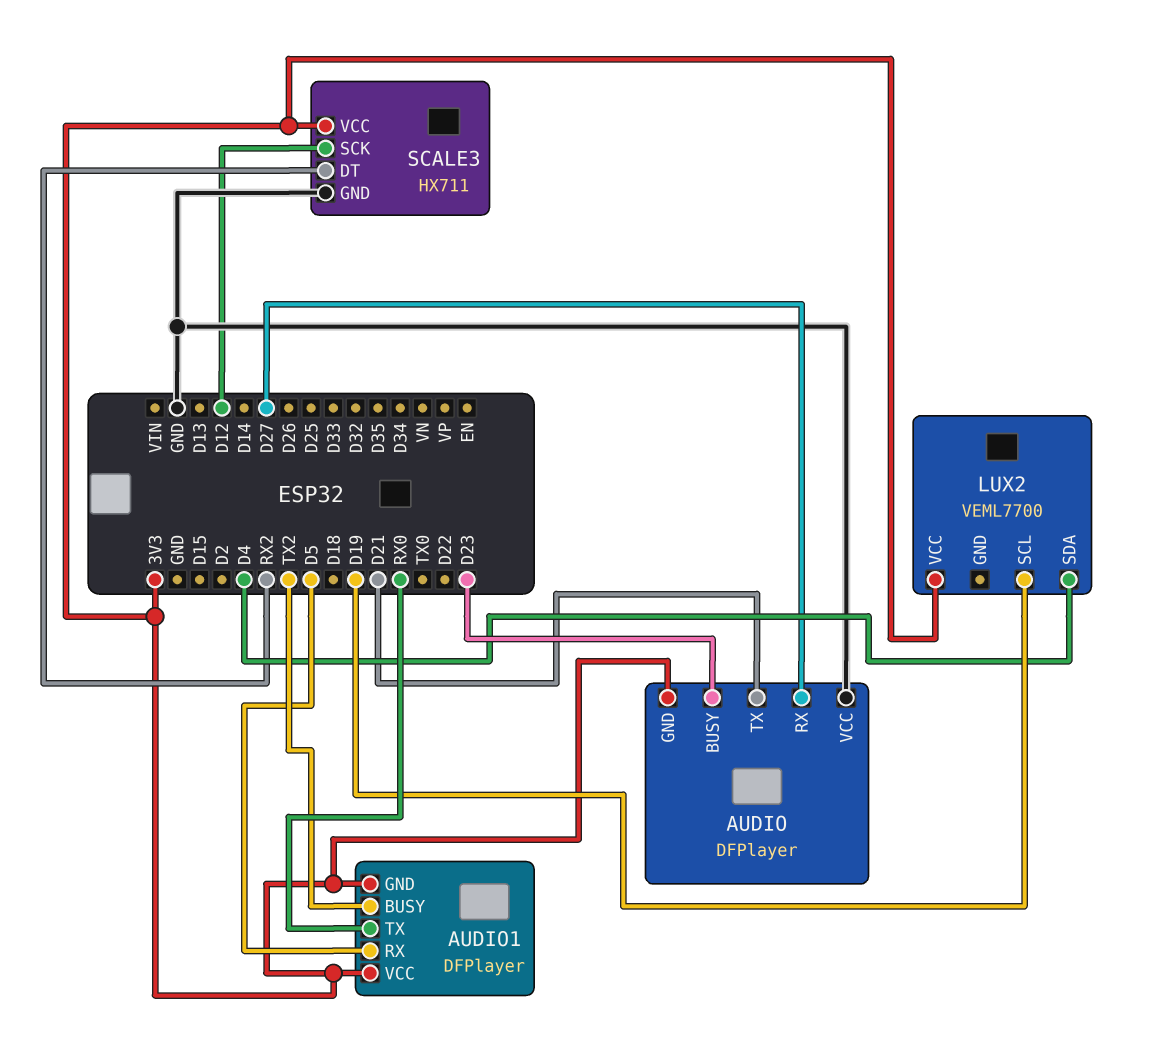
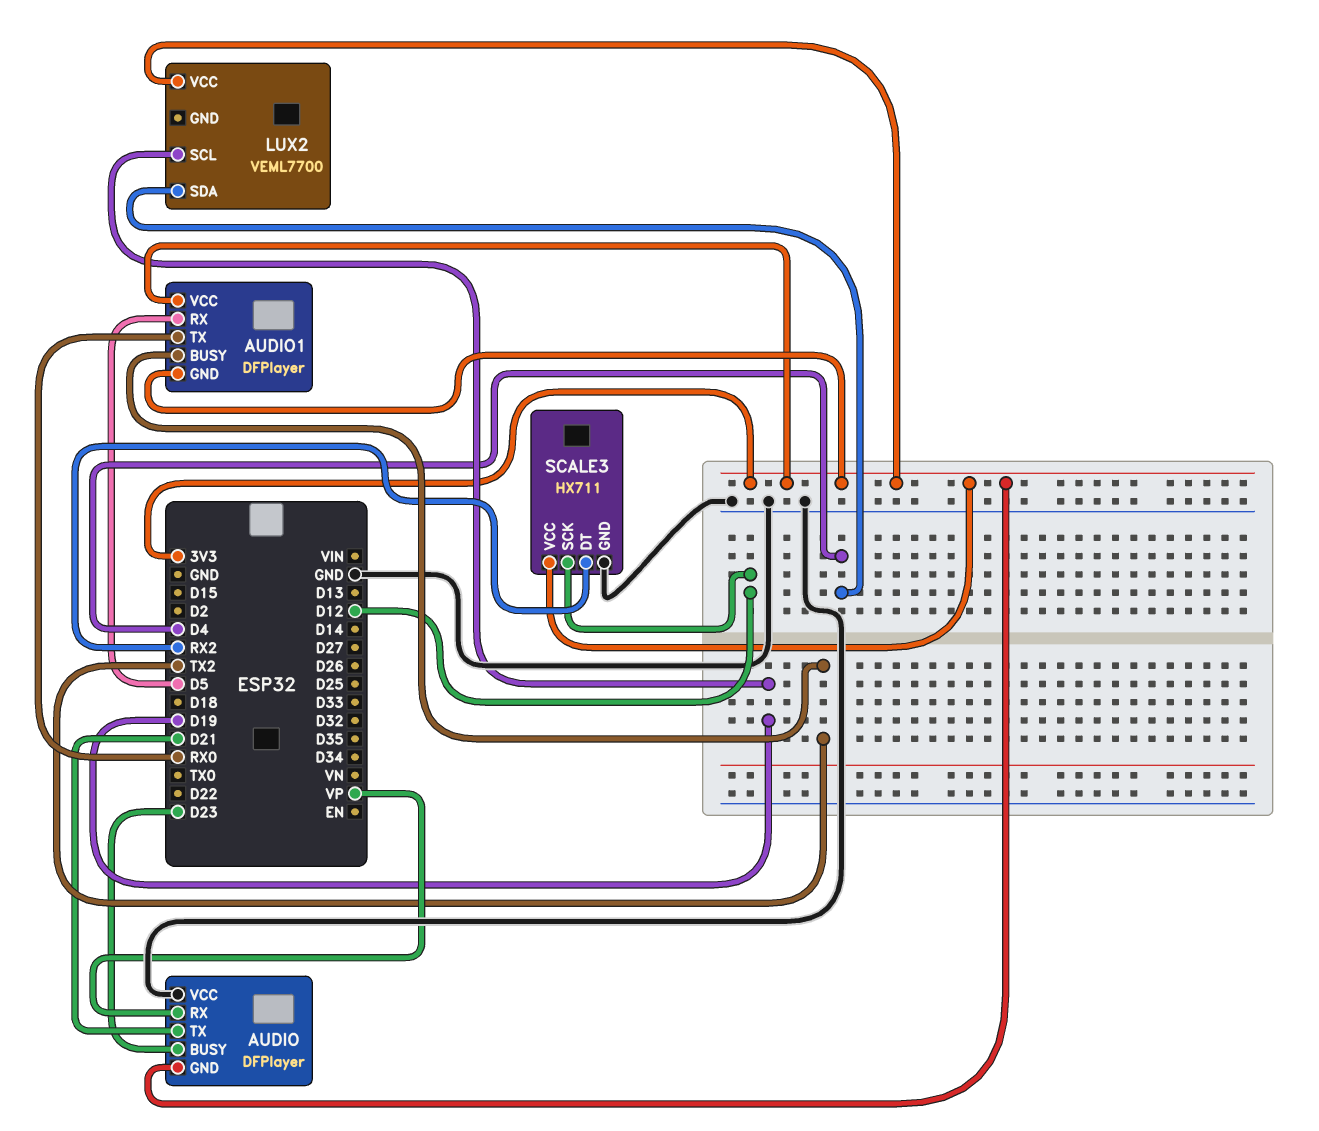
AUDIO pin RX: D27 -> VP

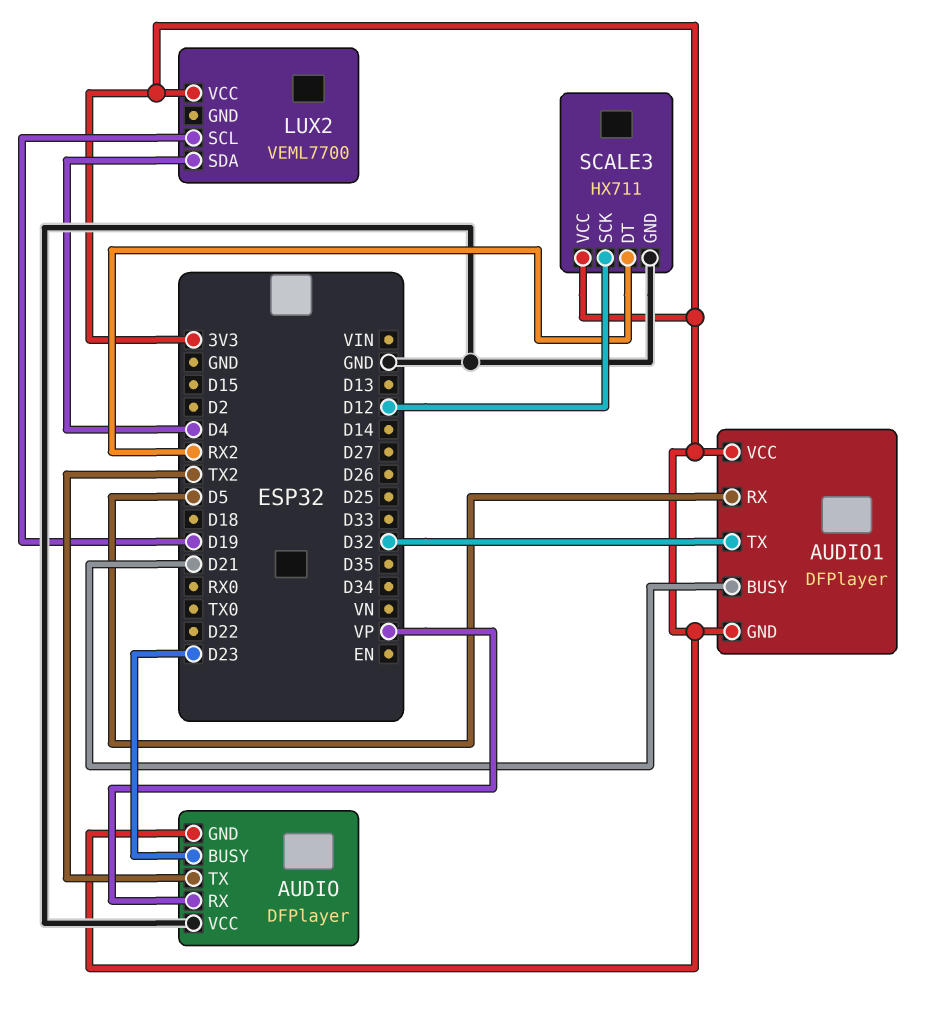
AUDIO pin TX: D21 -> TX2
AUDIO1 pin BUSY: TX2 -> D21
AUDIO1 pin TX: RX0 -> D32

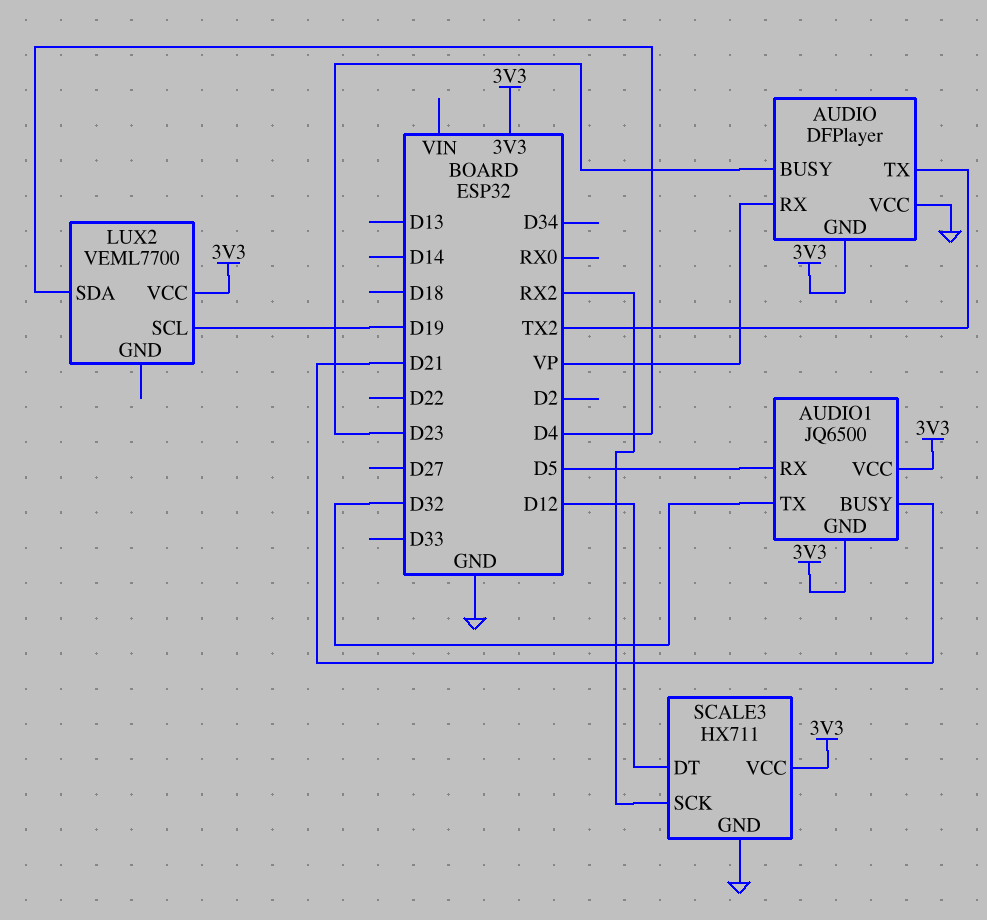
AUDIO1: DFPlayer -> JQ6500
SCALE3 pin DT: RX2 -> D12
SCALE3 pin SCK: D12 -> RX2

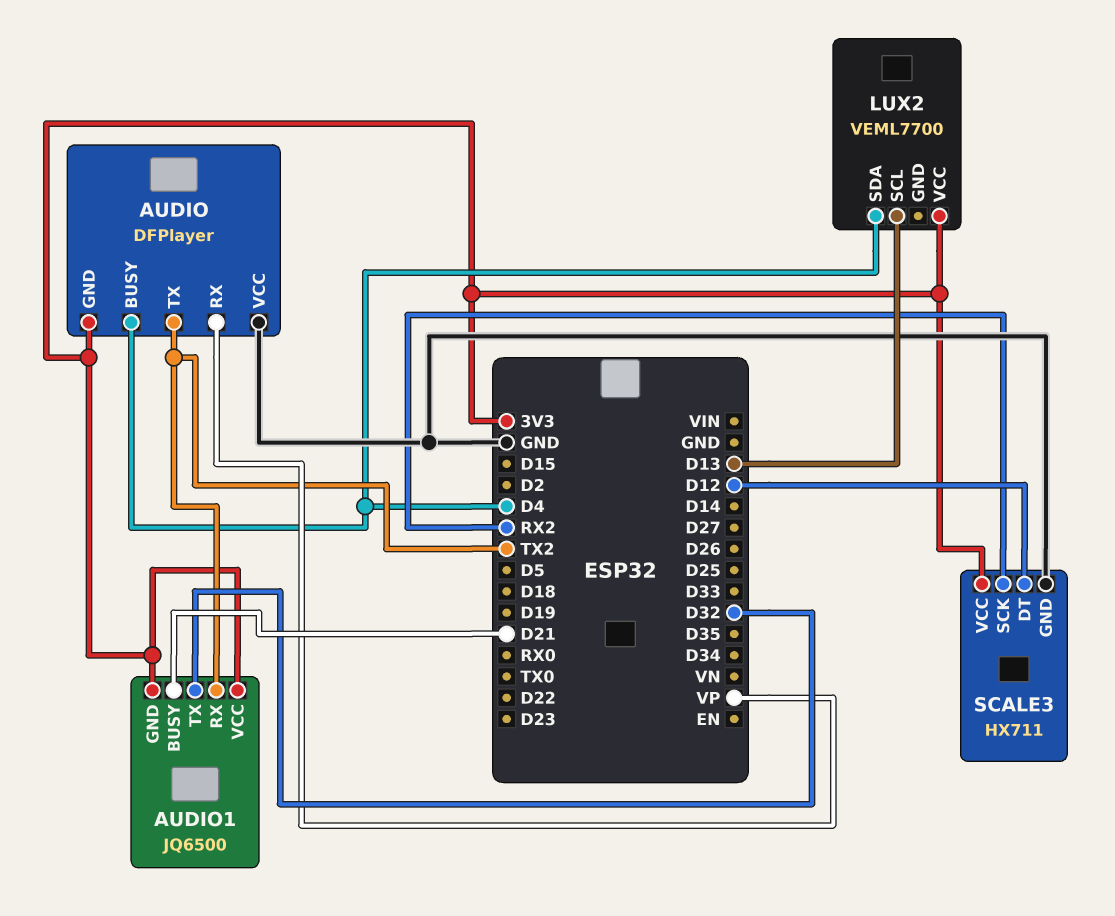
AUDIO pin BUSY: D23 -> D4
AUDIO1 pin RX: D5 -> TX2
LUX2 pin SCL: D19 -> D13

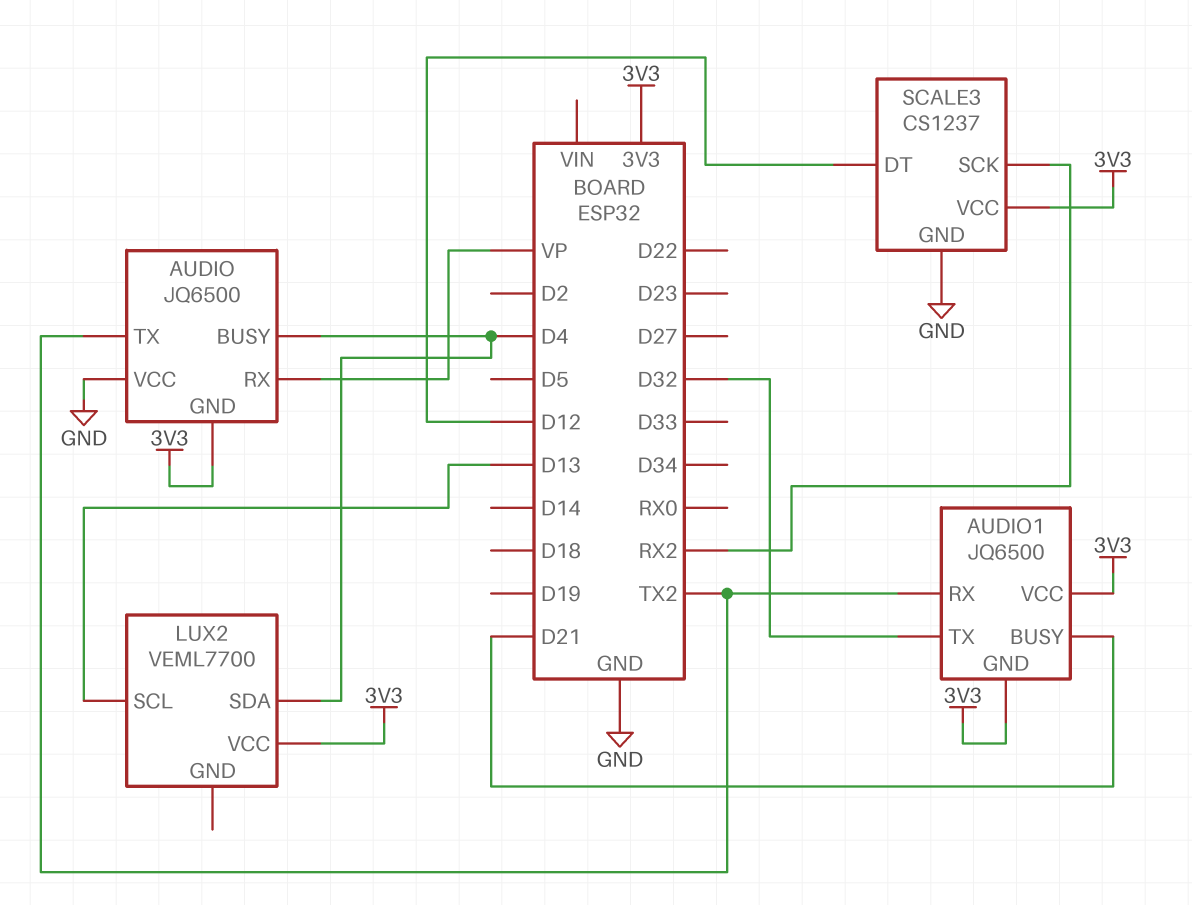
AUDIO: DFPlayer -> JQ6500
SCALE3: HX711 -> CS1237

